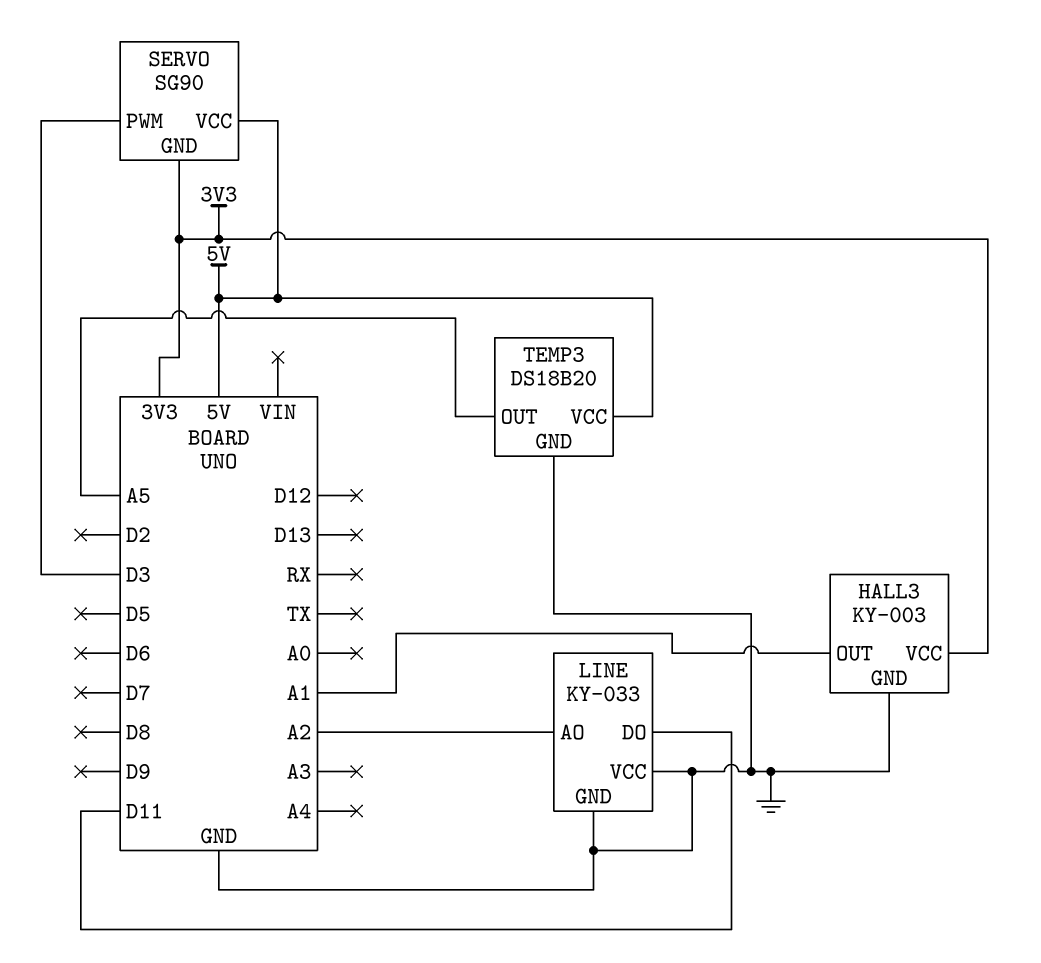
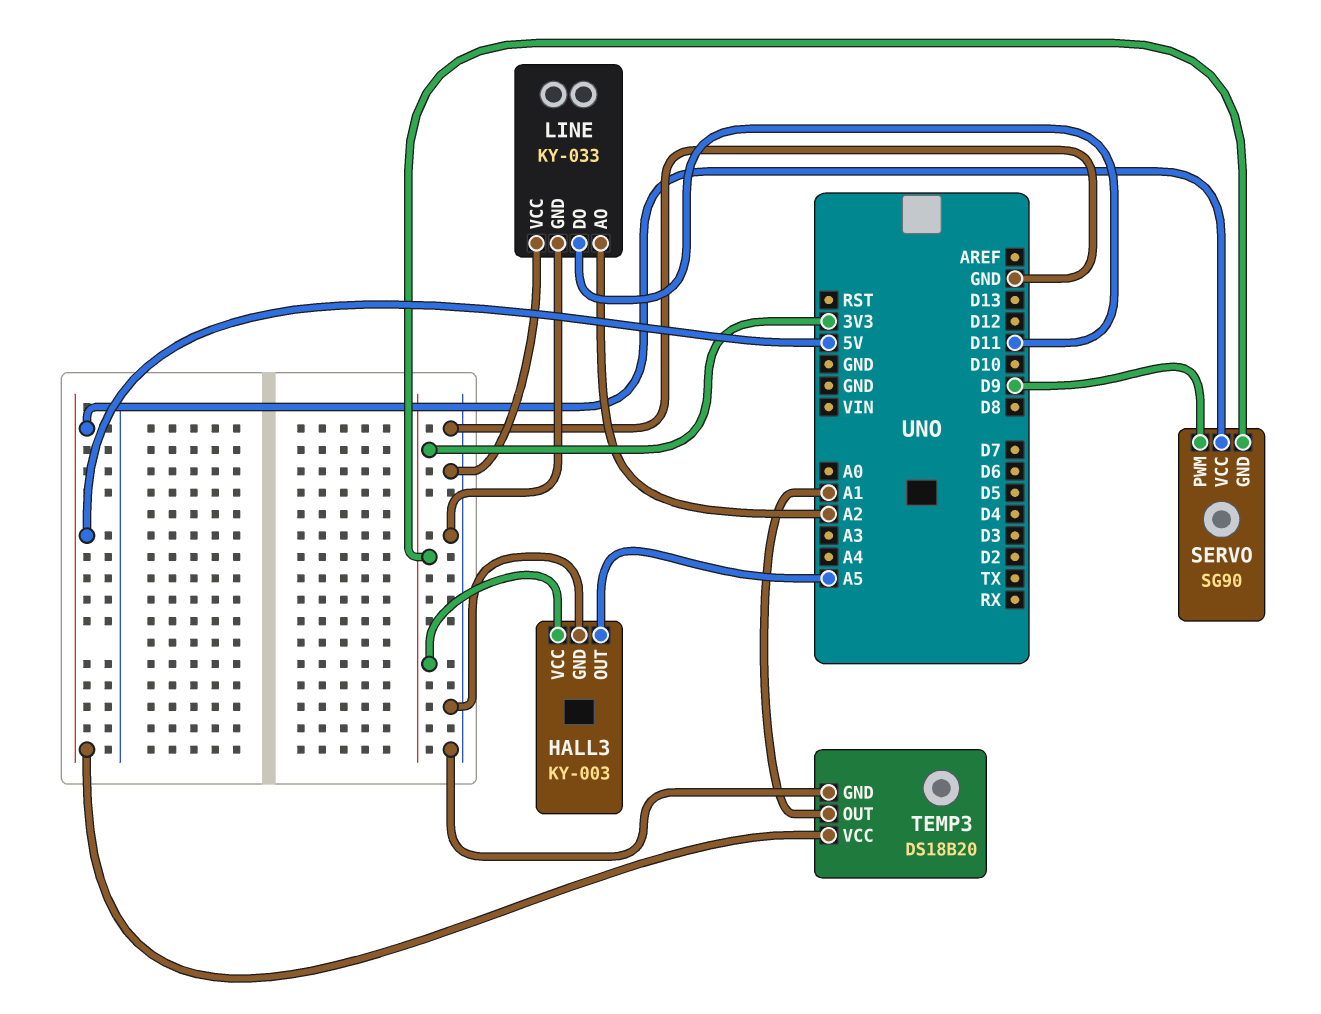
HALL3 pin OUT: A1 -> A5
SERVO pin PWM: D3 -> D9
TEMP3 pin OUT: A5 -> A1

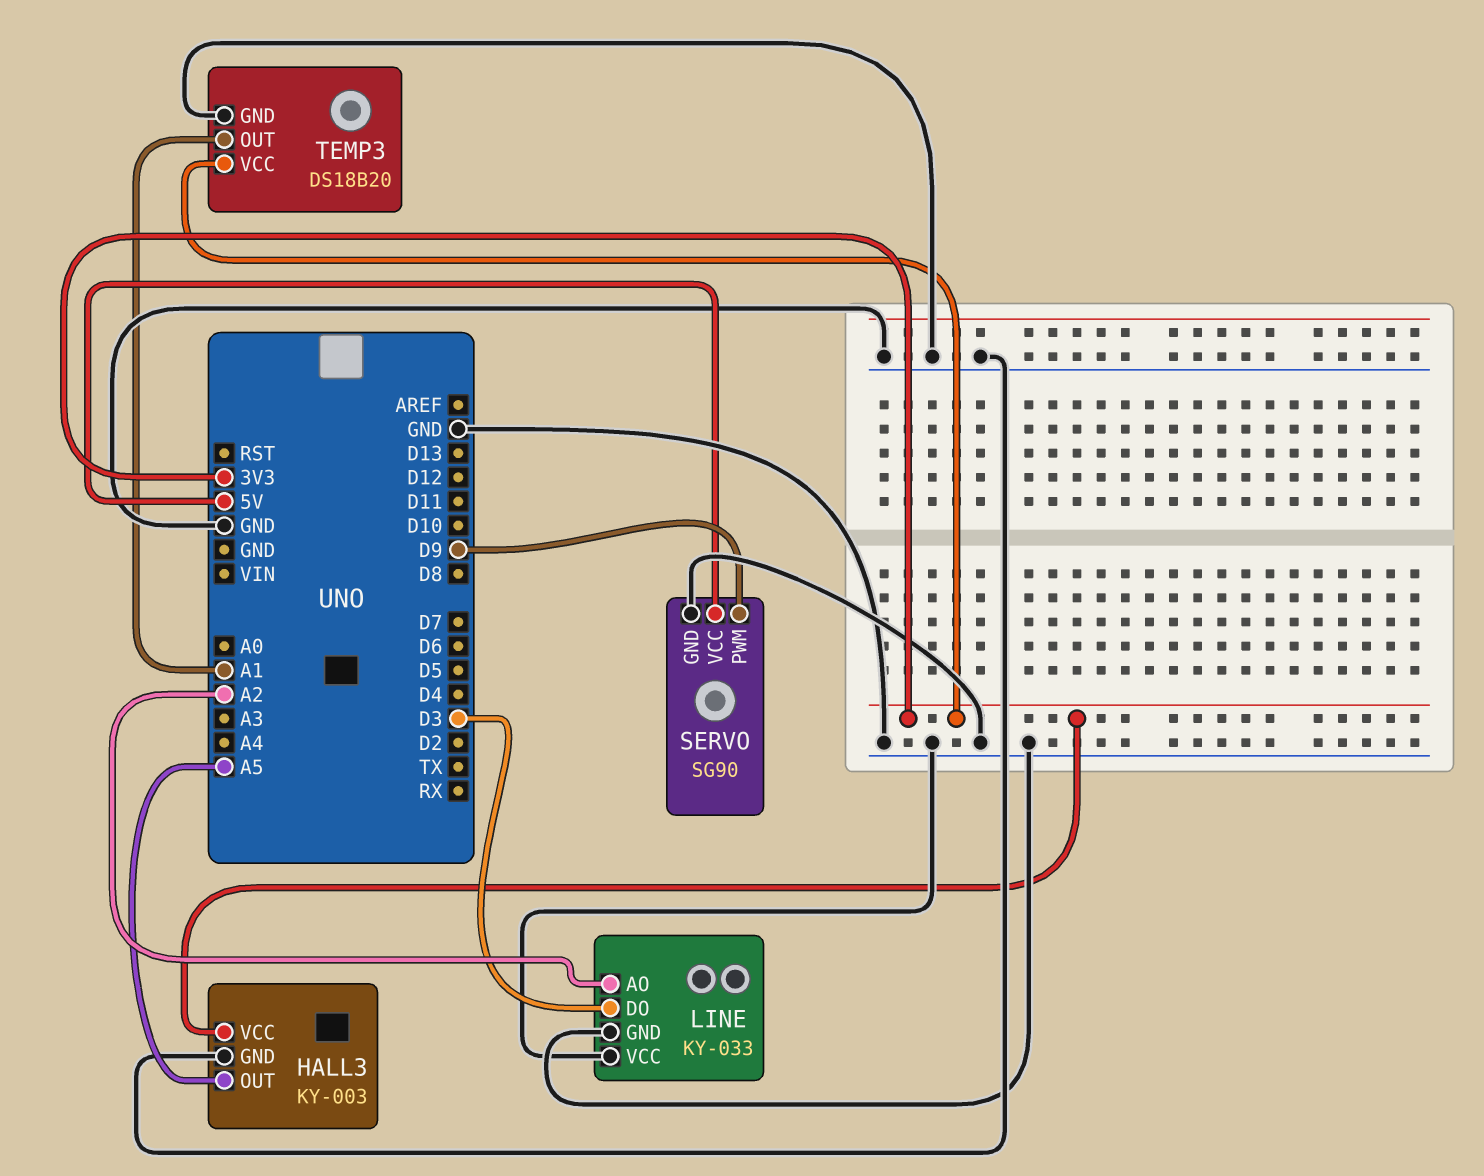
LINE pin DO: D11 -> D3
SERVO pin GND: 3V3 -> GND
TEMP3 pin VCC: 5V -> 3V3

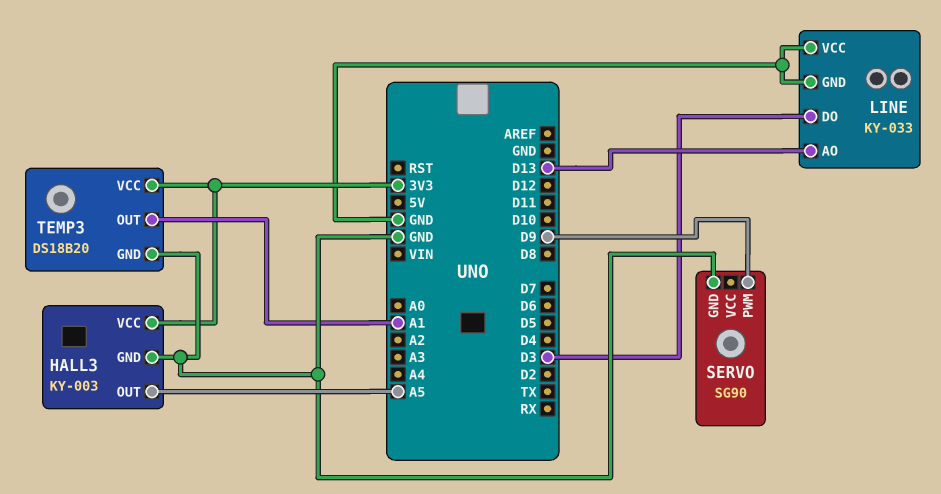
LINE pin AO: A2 -> D13
SERVO pin VCC: 5V -> none

